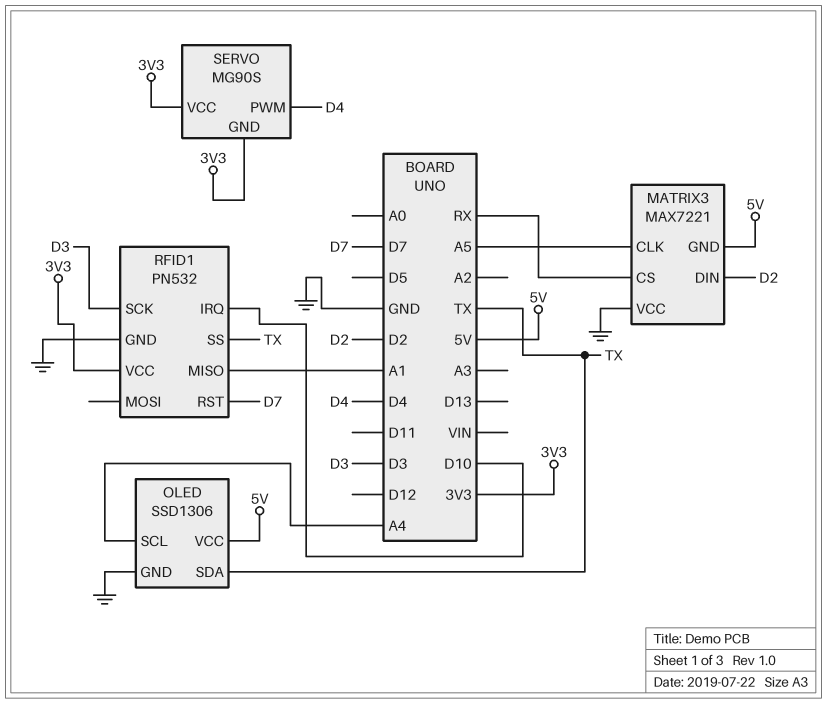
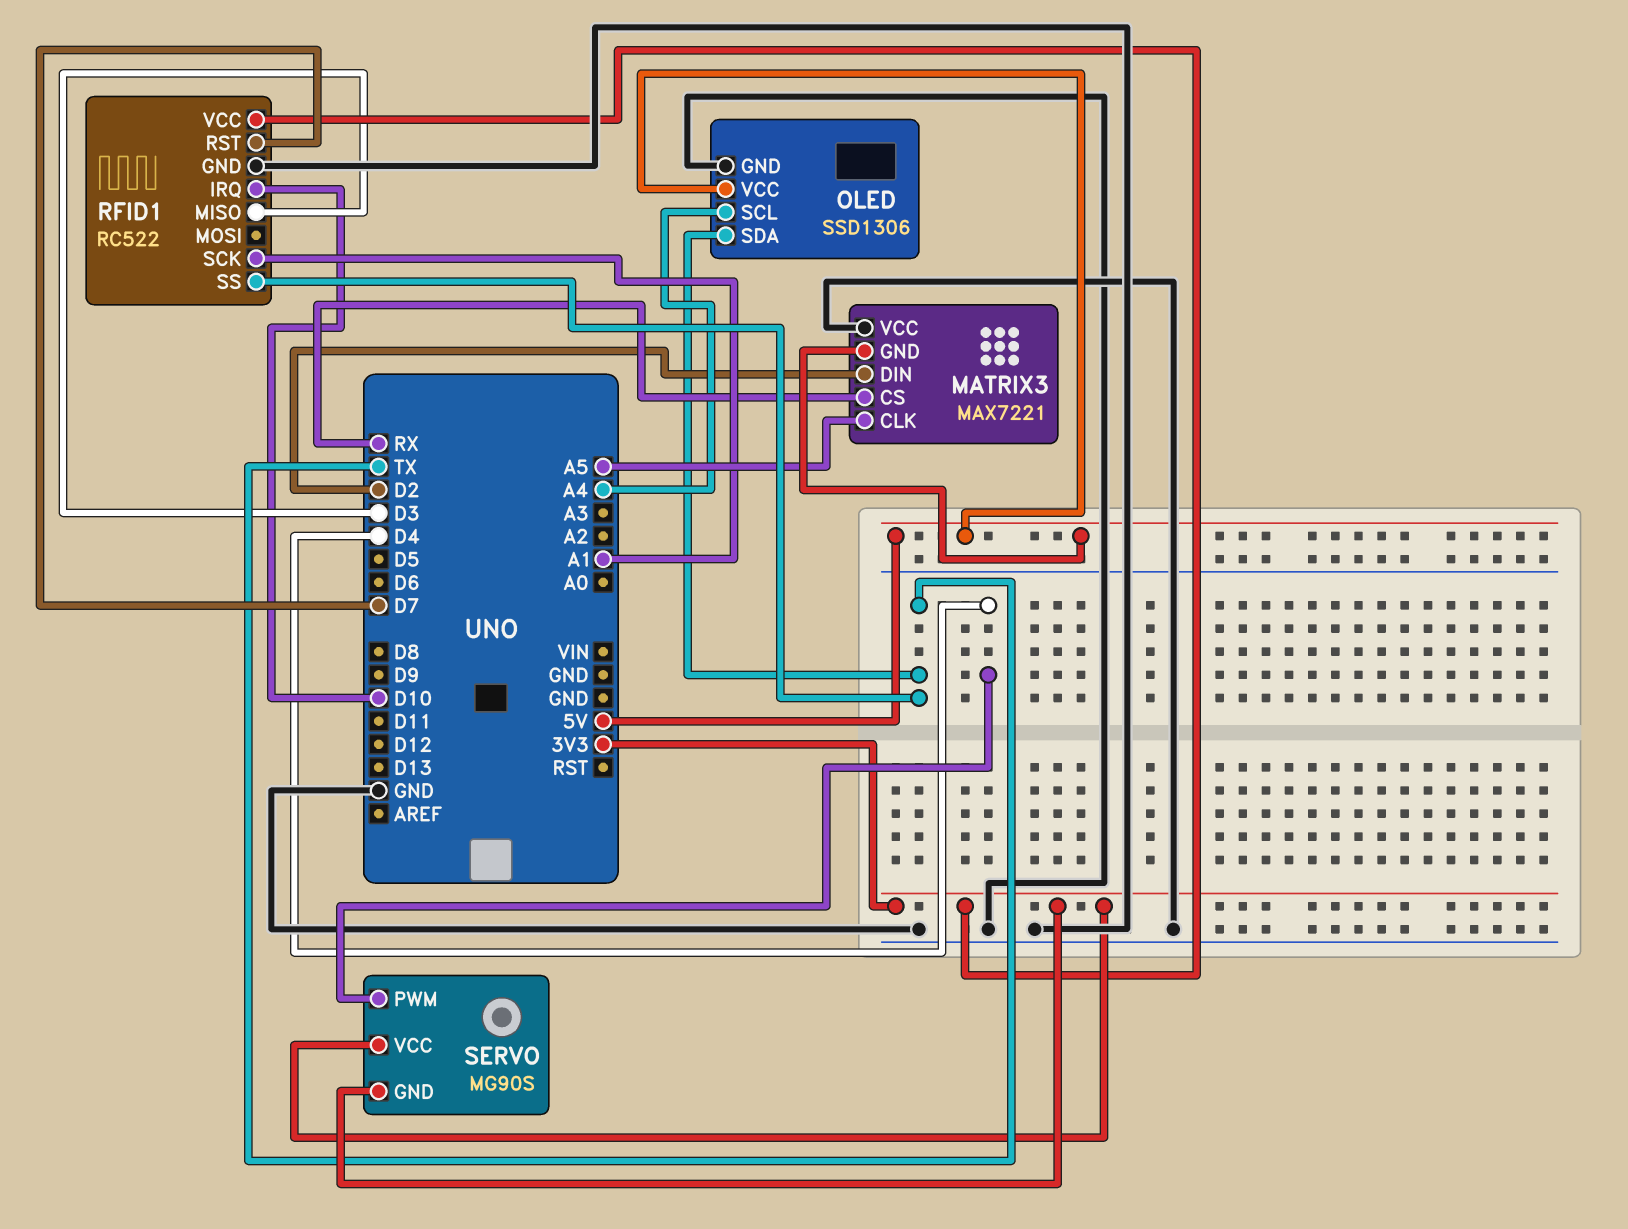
RFID1: PN532 -> RC522
RFID1 pin MISO: A1 -> D3
RFID1 pin SCK: D3 -> A1

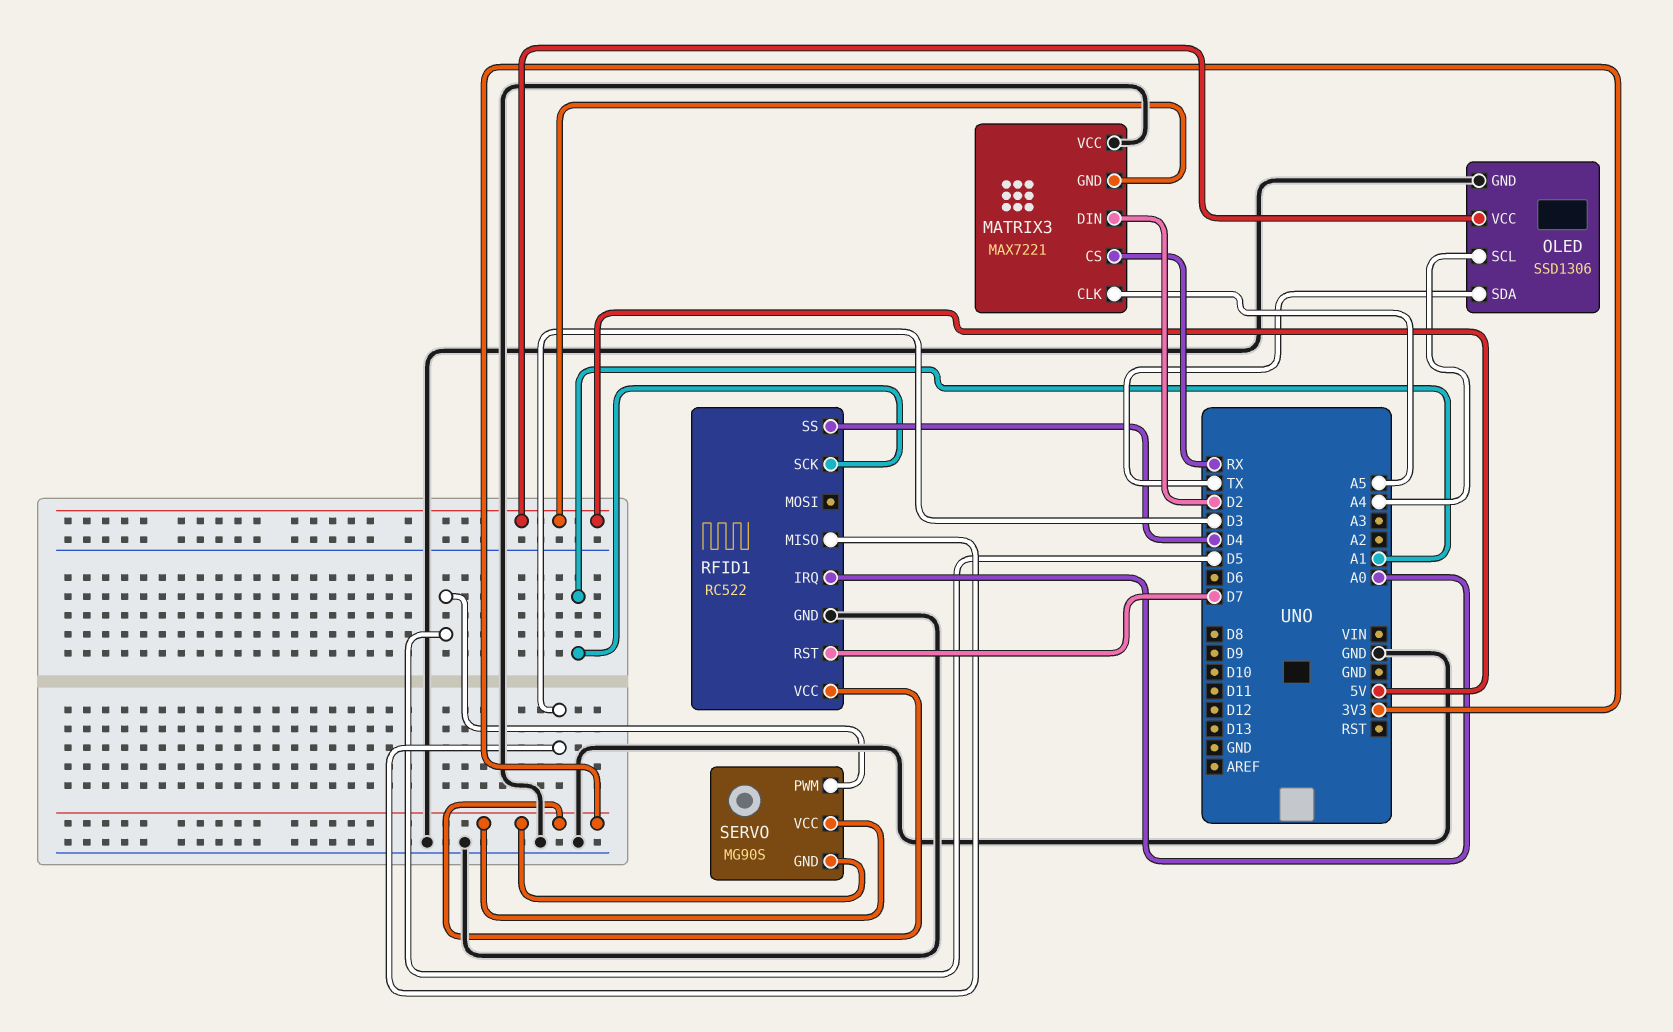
RFID1 pin IRQ: D10 -> A0
RFID1 pin SS: TX -> D4
SERVO pin PWM: D4 -> D5

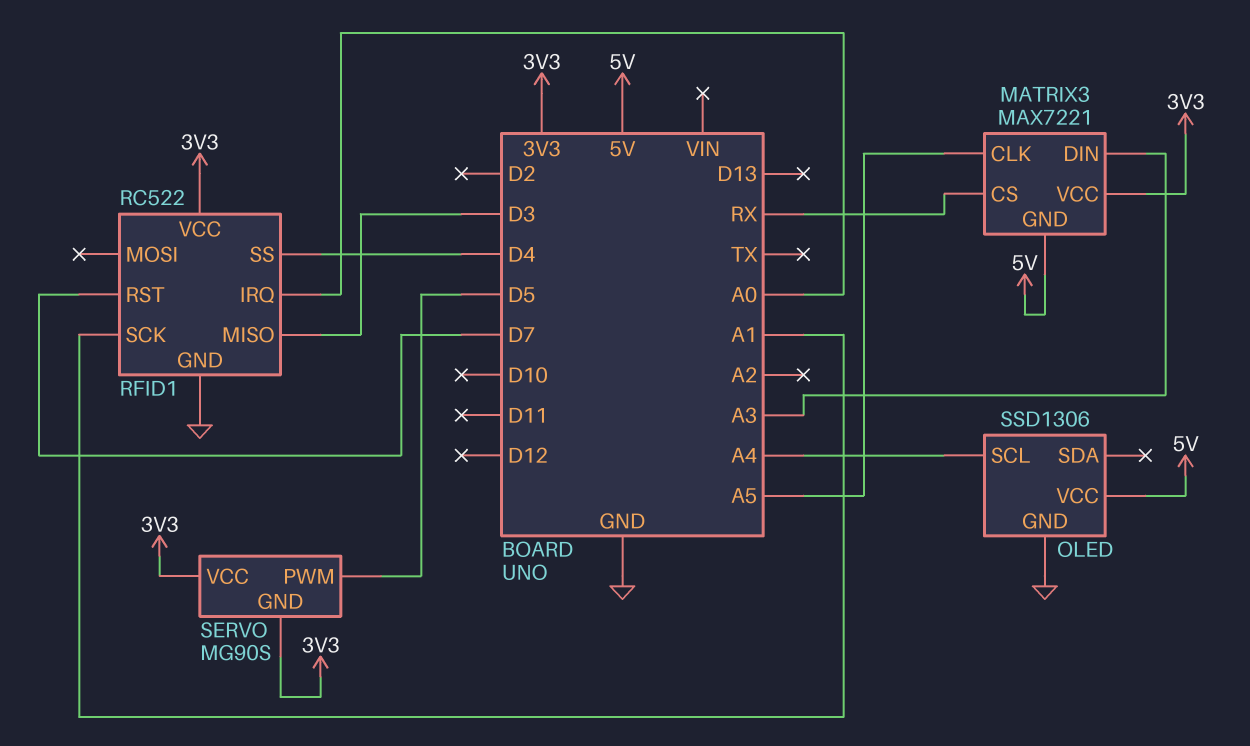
MATRIX3 pin DIN: D2 -> A3
MATRIX3 pin VCC: GND -> 3V3
OLED pin SDA: TX -> none

